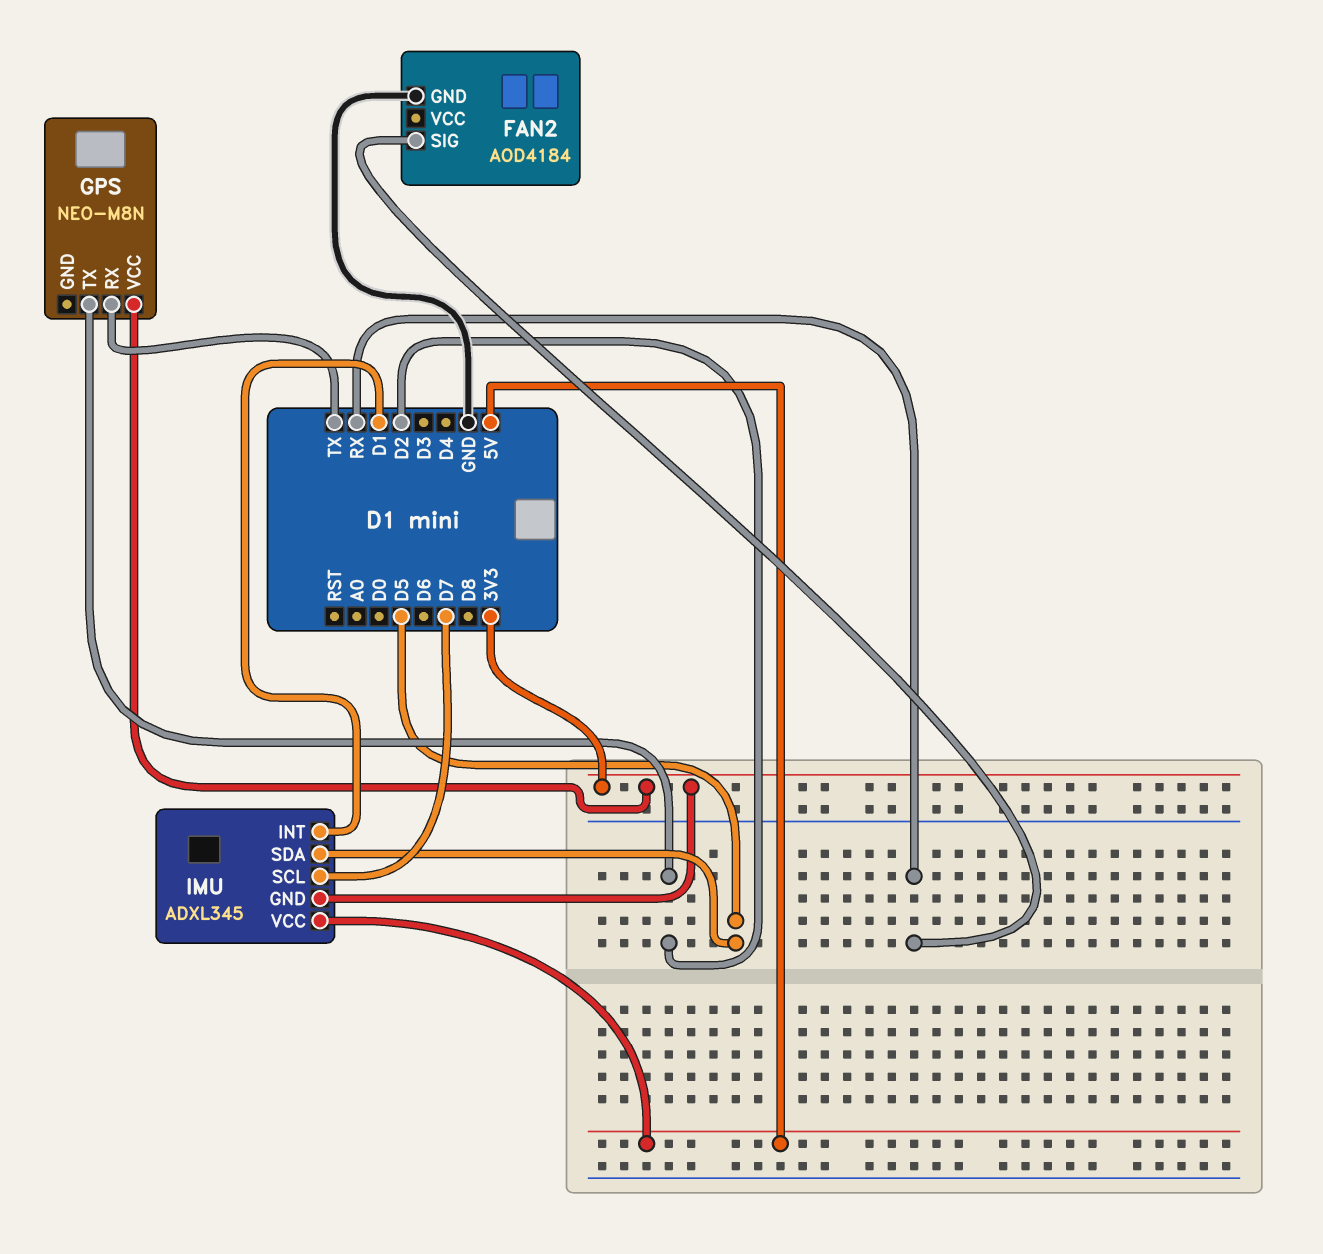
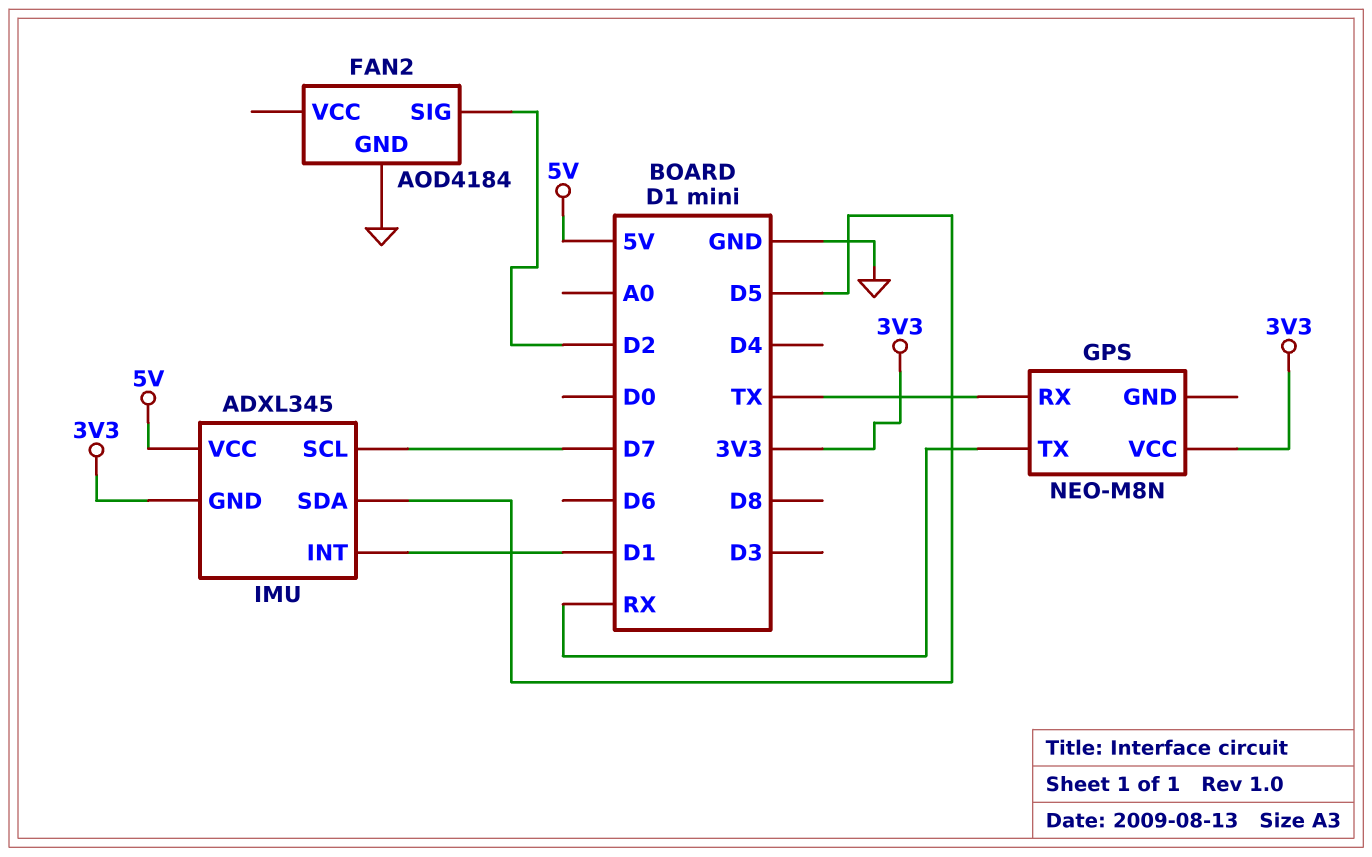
FAN2 pin SIG: RX -> D2
GPS pin TX: D2 -> RX

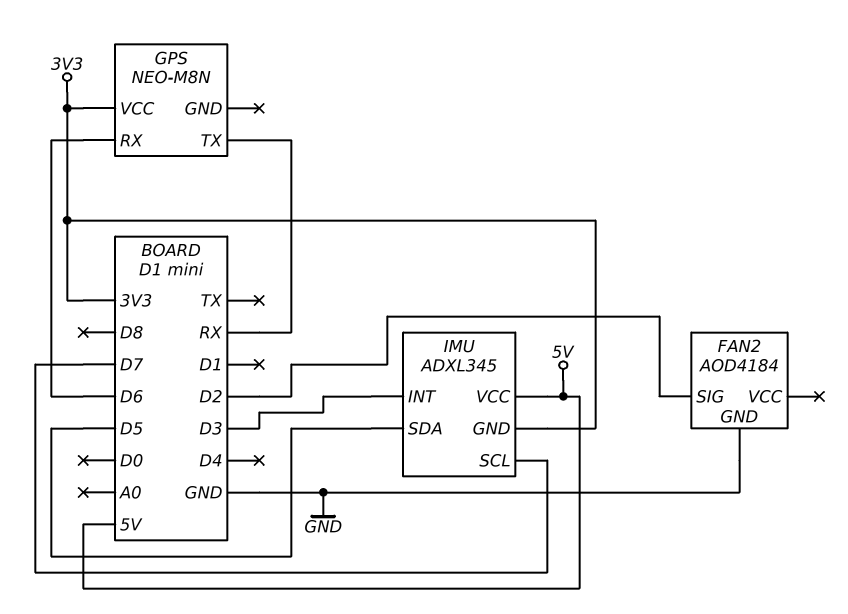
GPS pin RX: TX -> D6
IMU pin INT: D1 -> D3

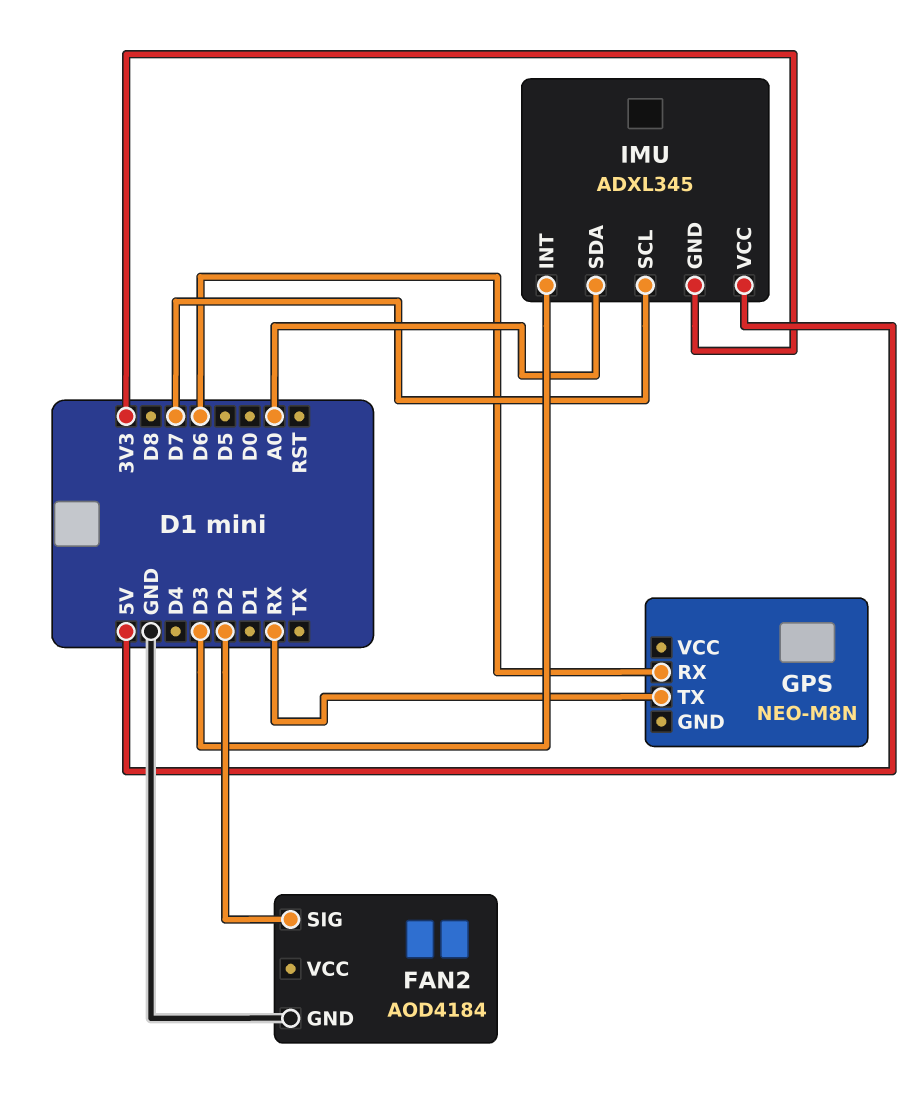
GPS pin VCC: 3V3 -> none
IMU pin SDA: D5 -> A0

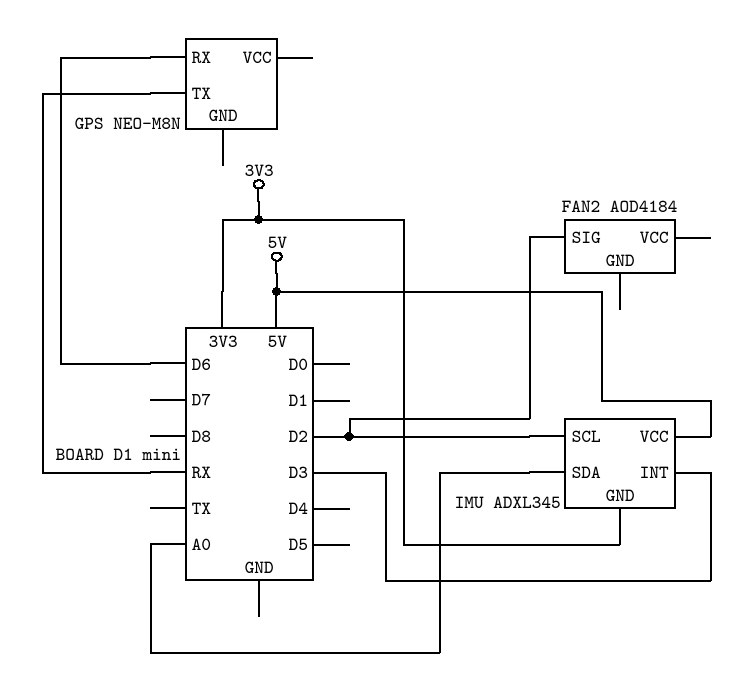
FAN2 pin GND: GND -> none
IMU pin SCL: D7 -> D2

